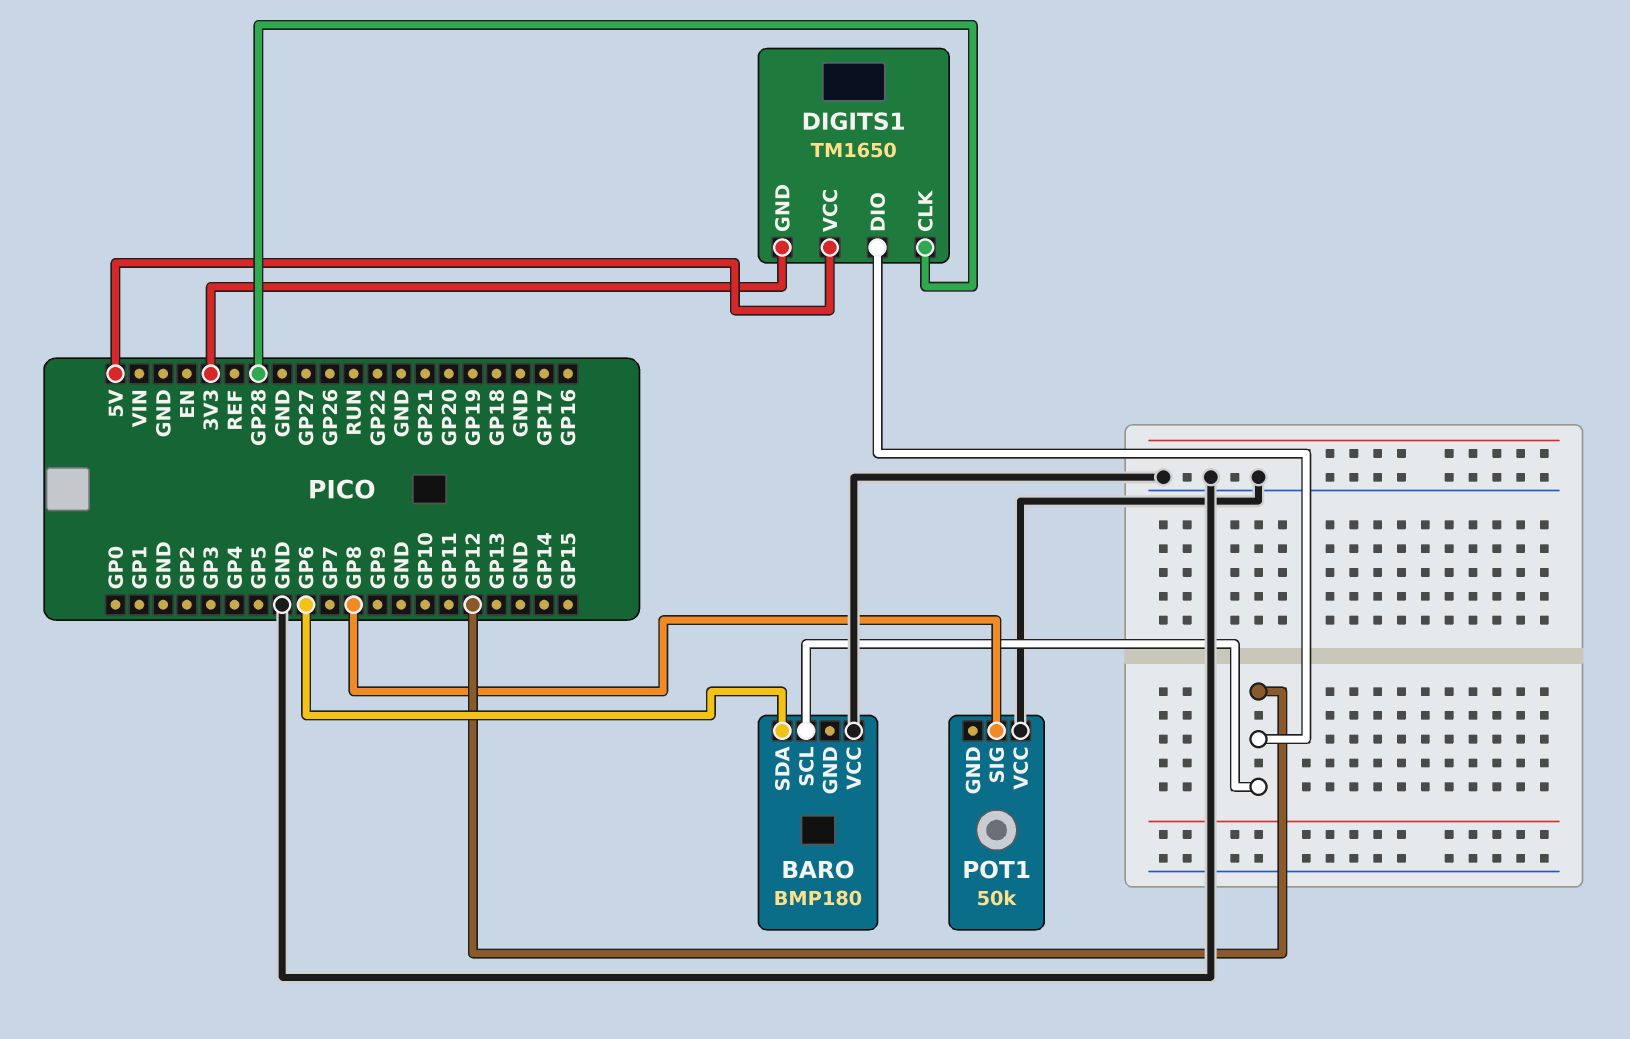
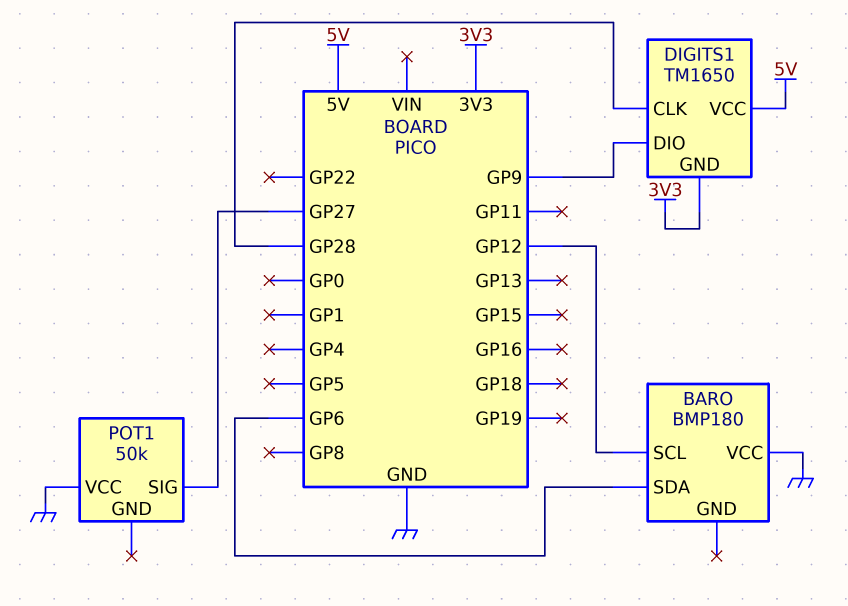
DIGITS1 pin DIO: GP12 -> GP9
POT1 pin SIG: GP8 -> GP27

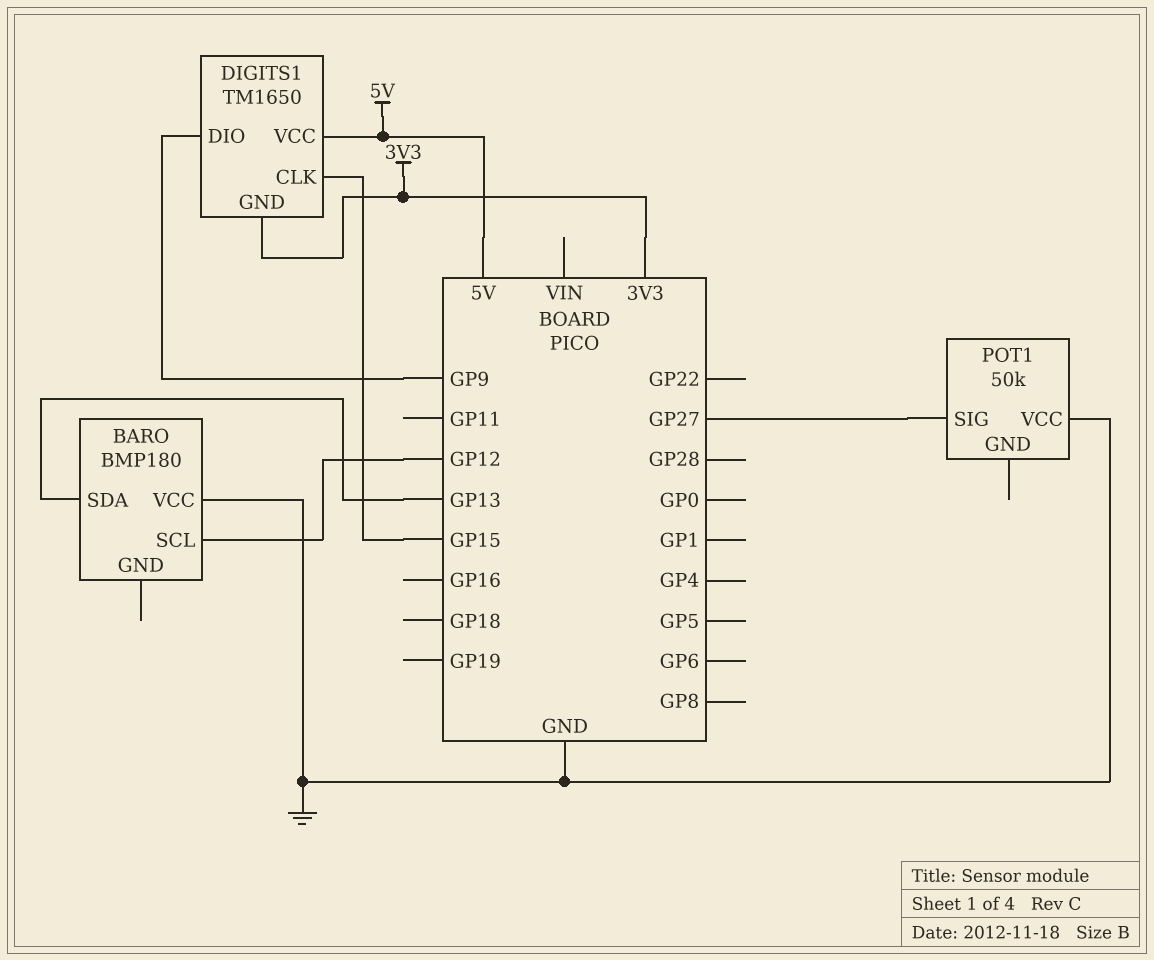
BARO pin SDA: GP6 -> GP13
DIGITS1 pin CLK: GP28 -> GP15

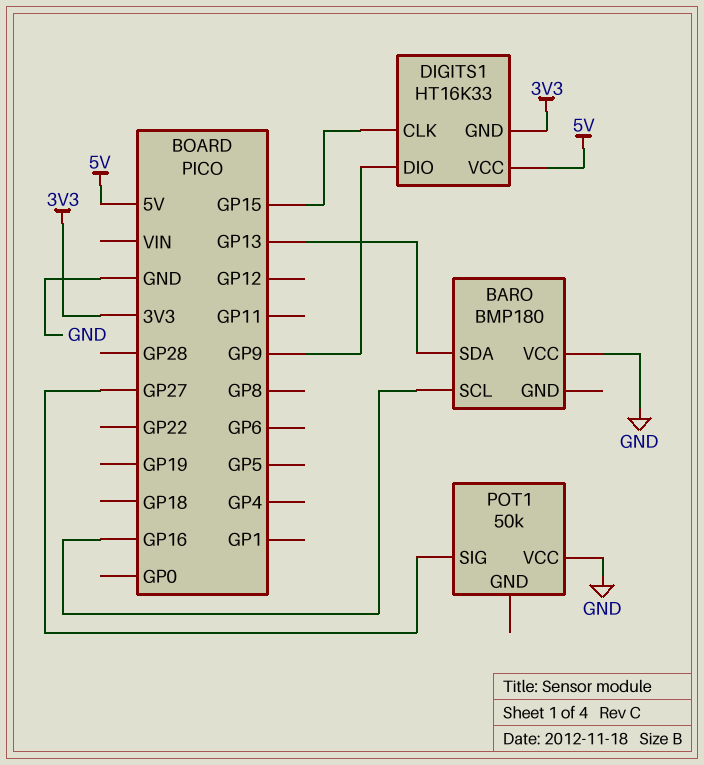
BARO pin SCL: GP12 -> GP16
DIGITS1: TM1650 -> HT16K33

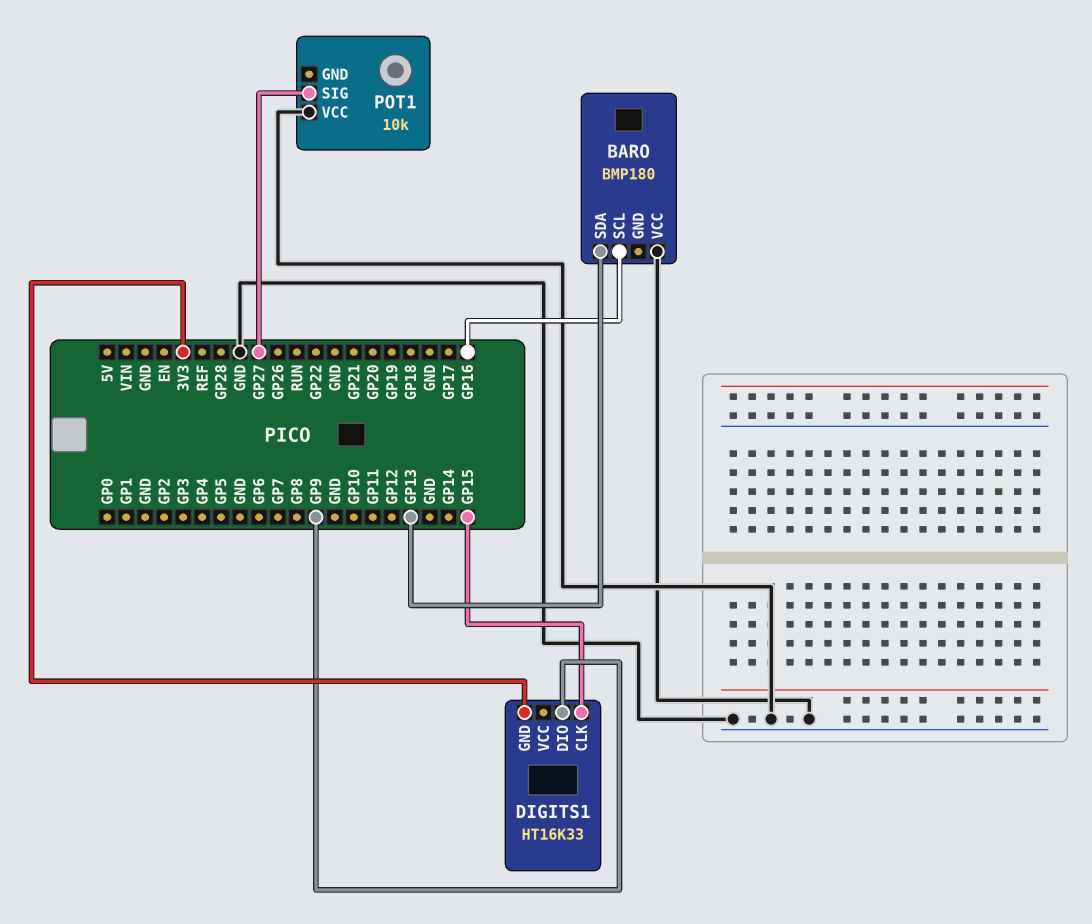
DIGITS1 pin VCC: 5V -> none
POT1: 50k -> 10k

